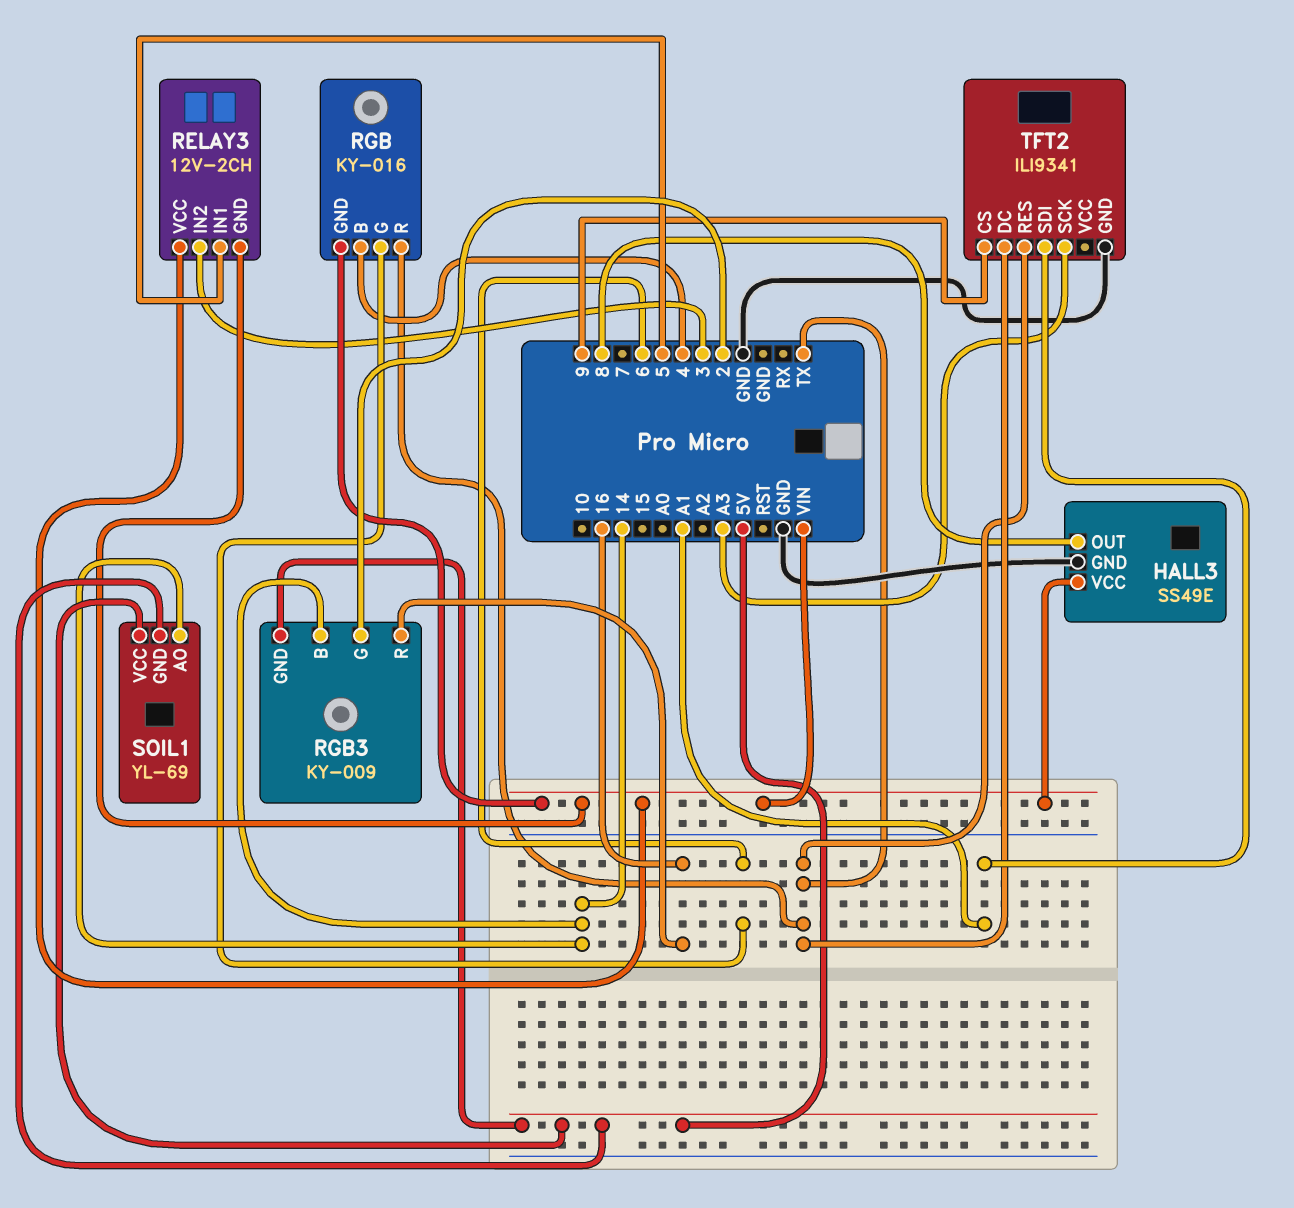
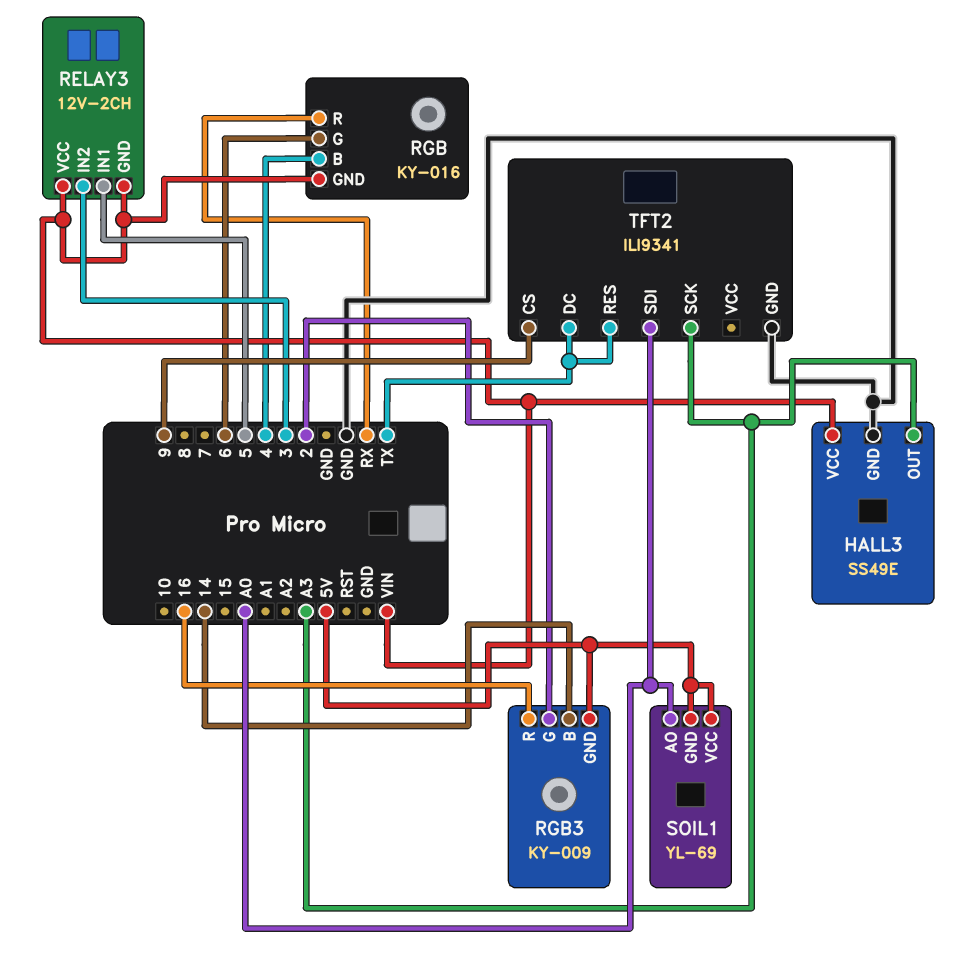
HALL3 pin OUT: 8 -> A3
RGB pin R: TX -> RX
SOIL1 pin AO: 14 -> A0
TFT2 pin SDI: A1 -> A0

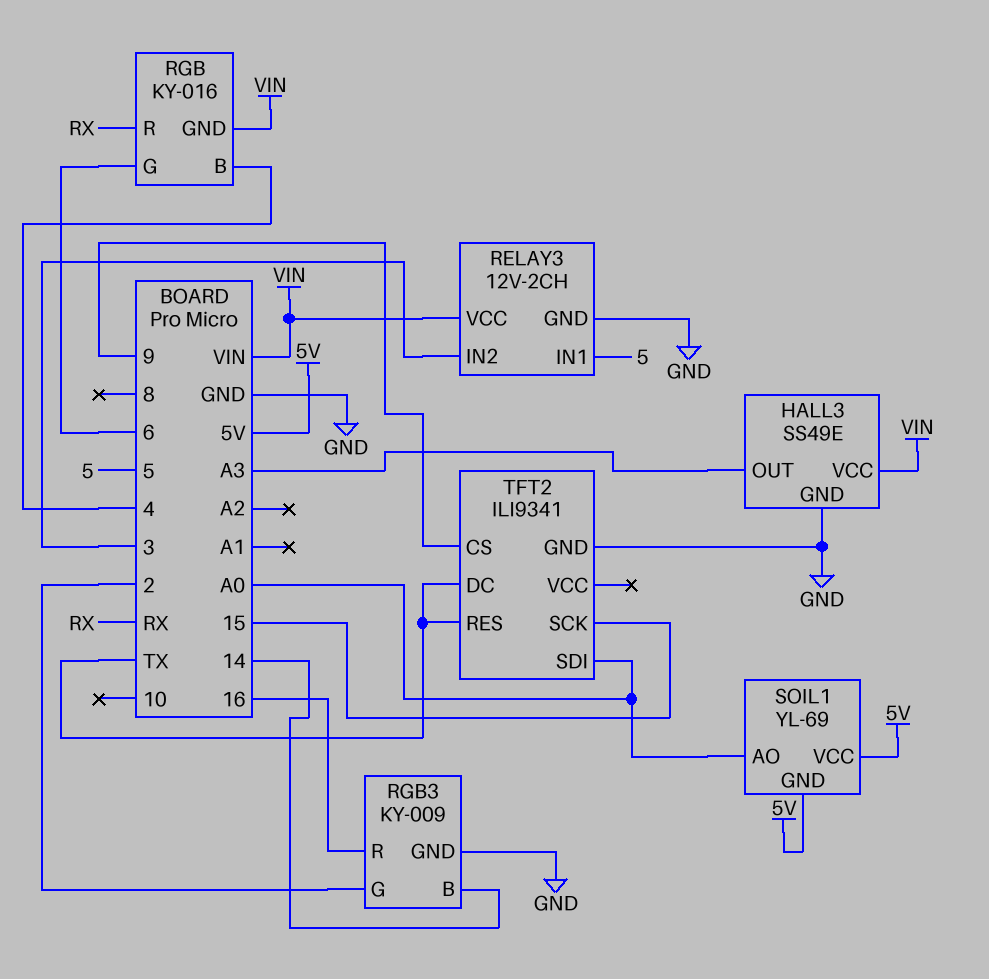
RELAY3 pin GND: VIN -> GND
RGB3 pin GND: 5V -> GND
TFT2 pin SCK: A3 -> 15

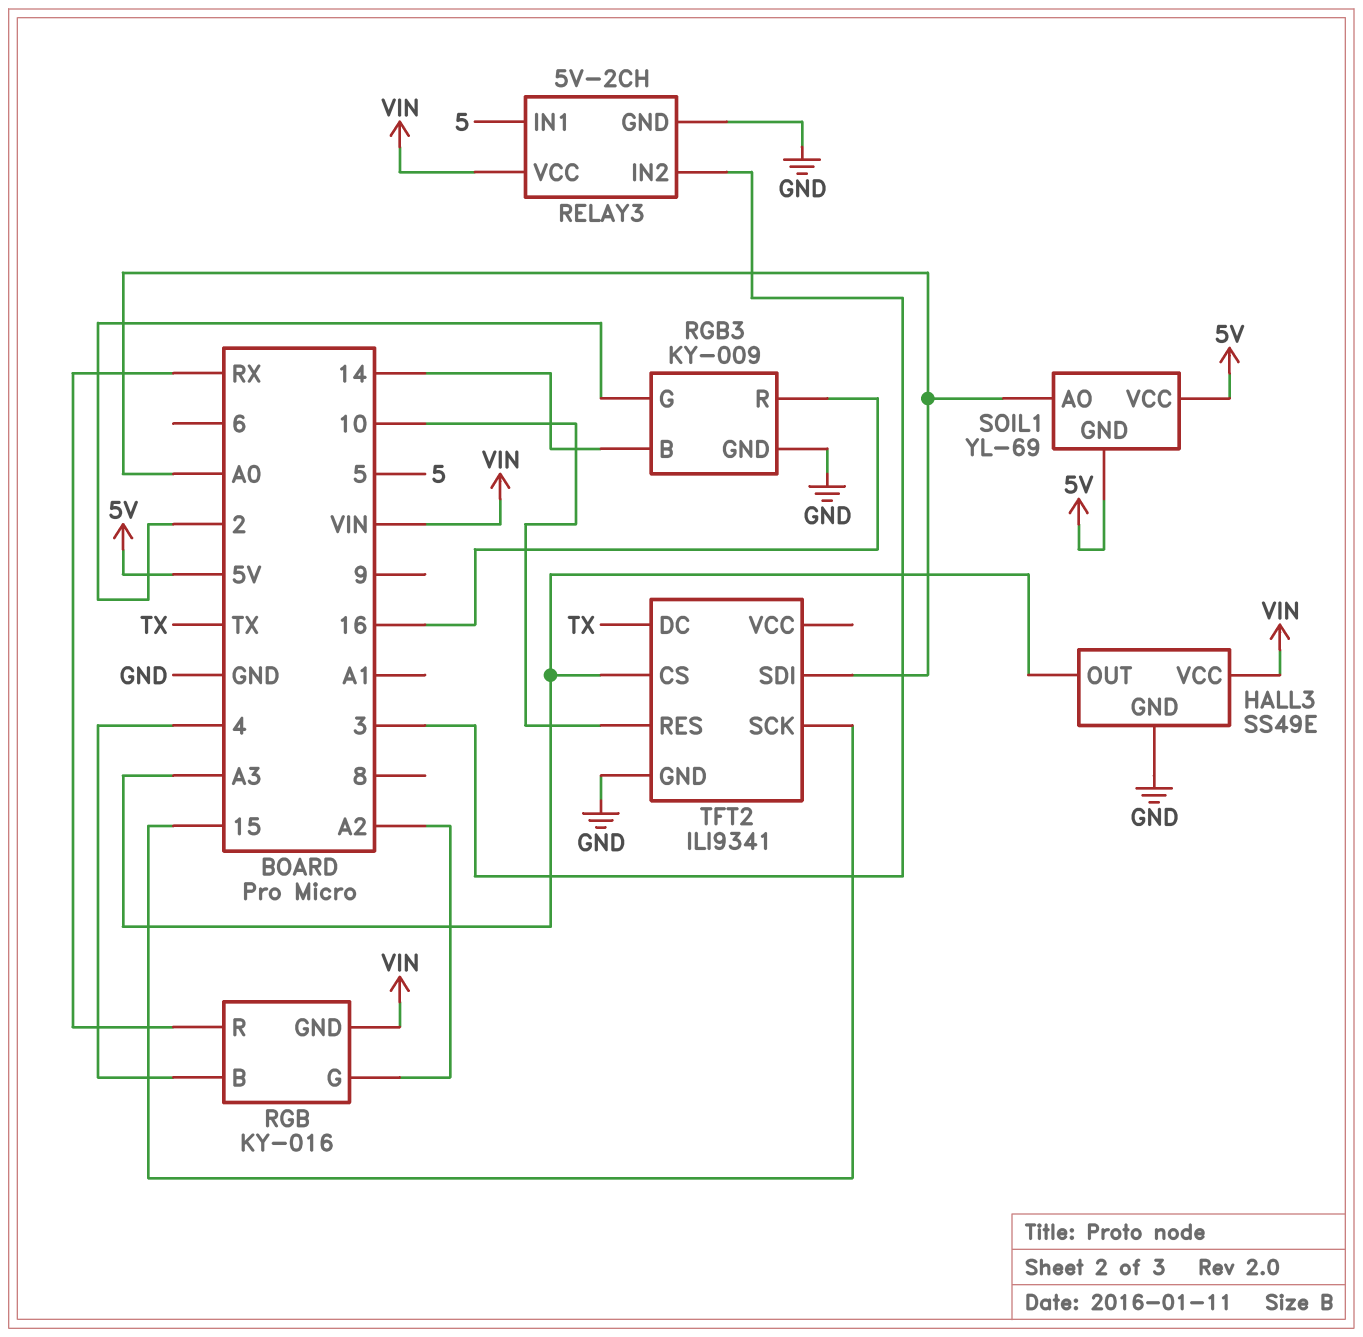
RELAY3: 12V-2CH -> 5V-2CH
RGB pin G: 6 -> A2
TFT2 pin CS: 9 -> A3
TFT2 pin RES: TX -> 10

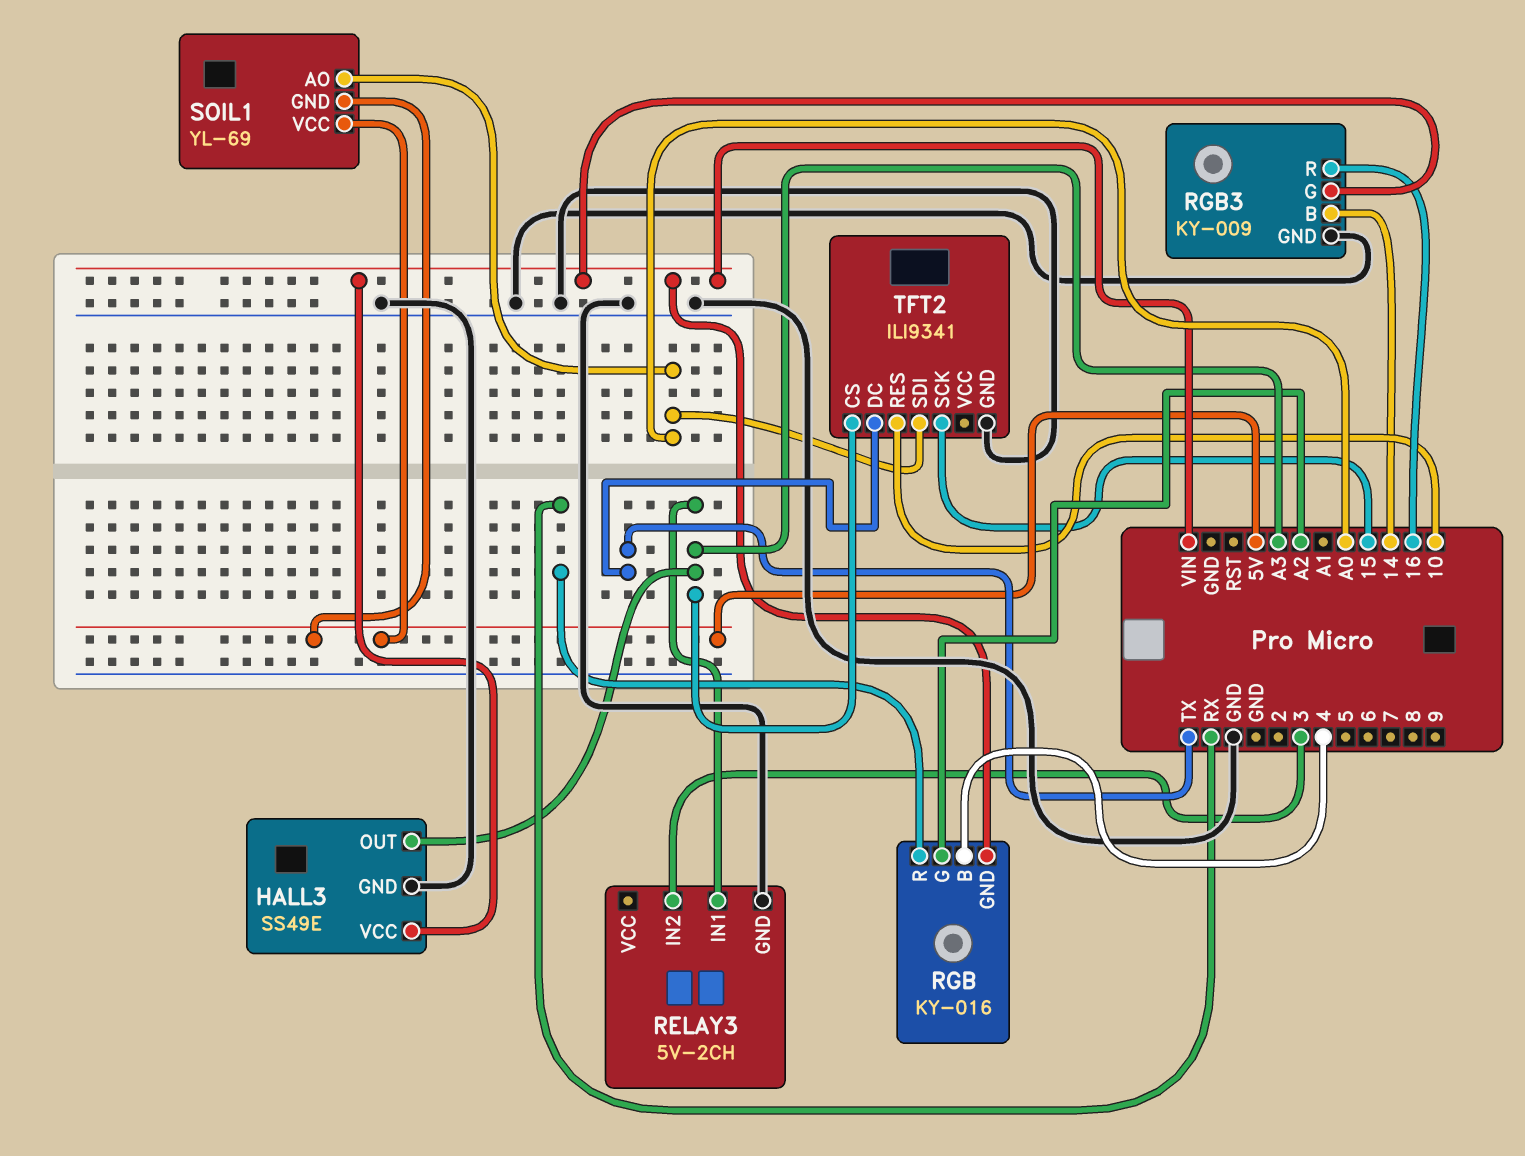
RELAY3 pin IN1: 5 -> A3
RELAY3 pin VCC: VIN -> none
RGB3 pin G: 2 -> VIN

